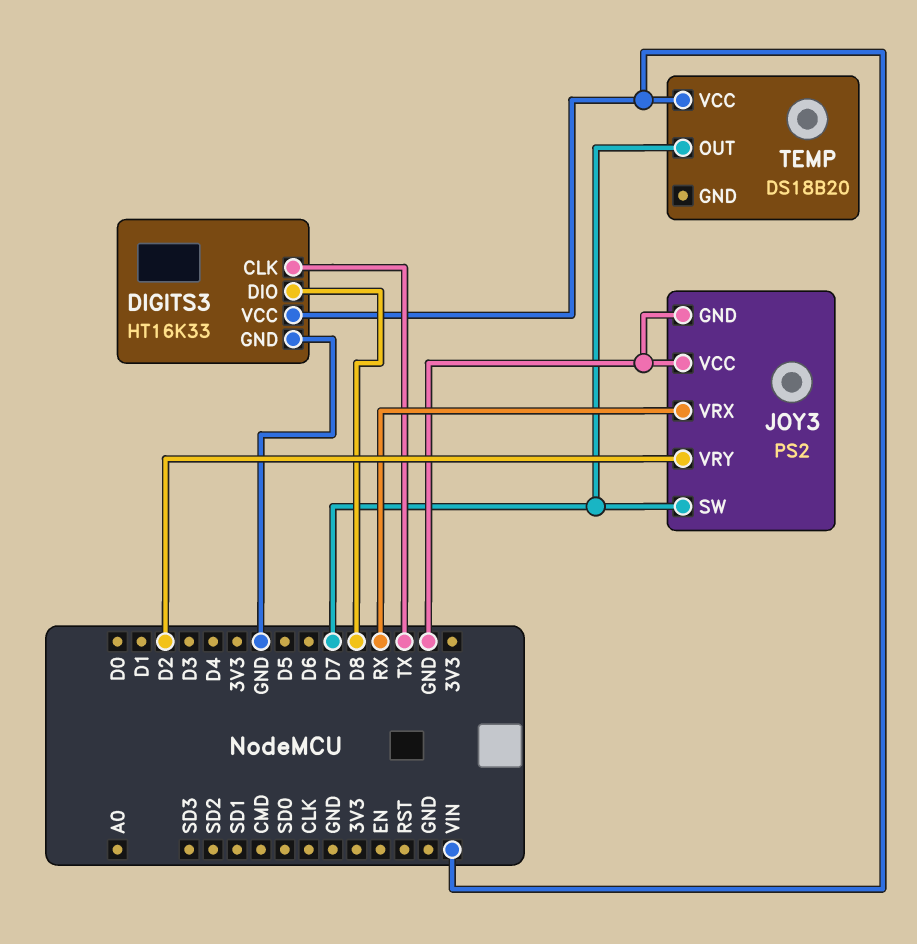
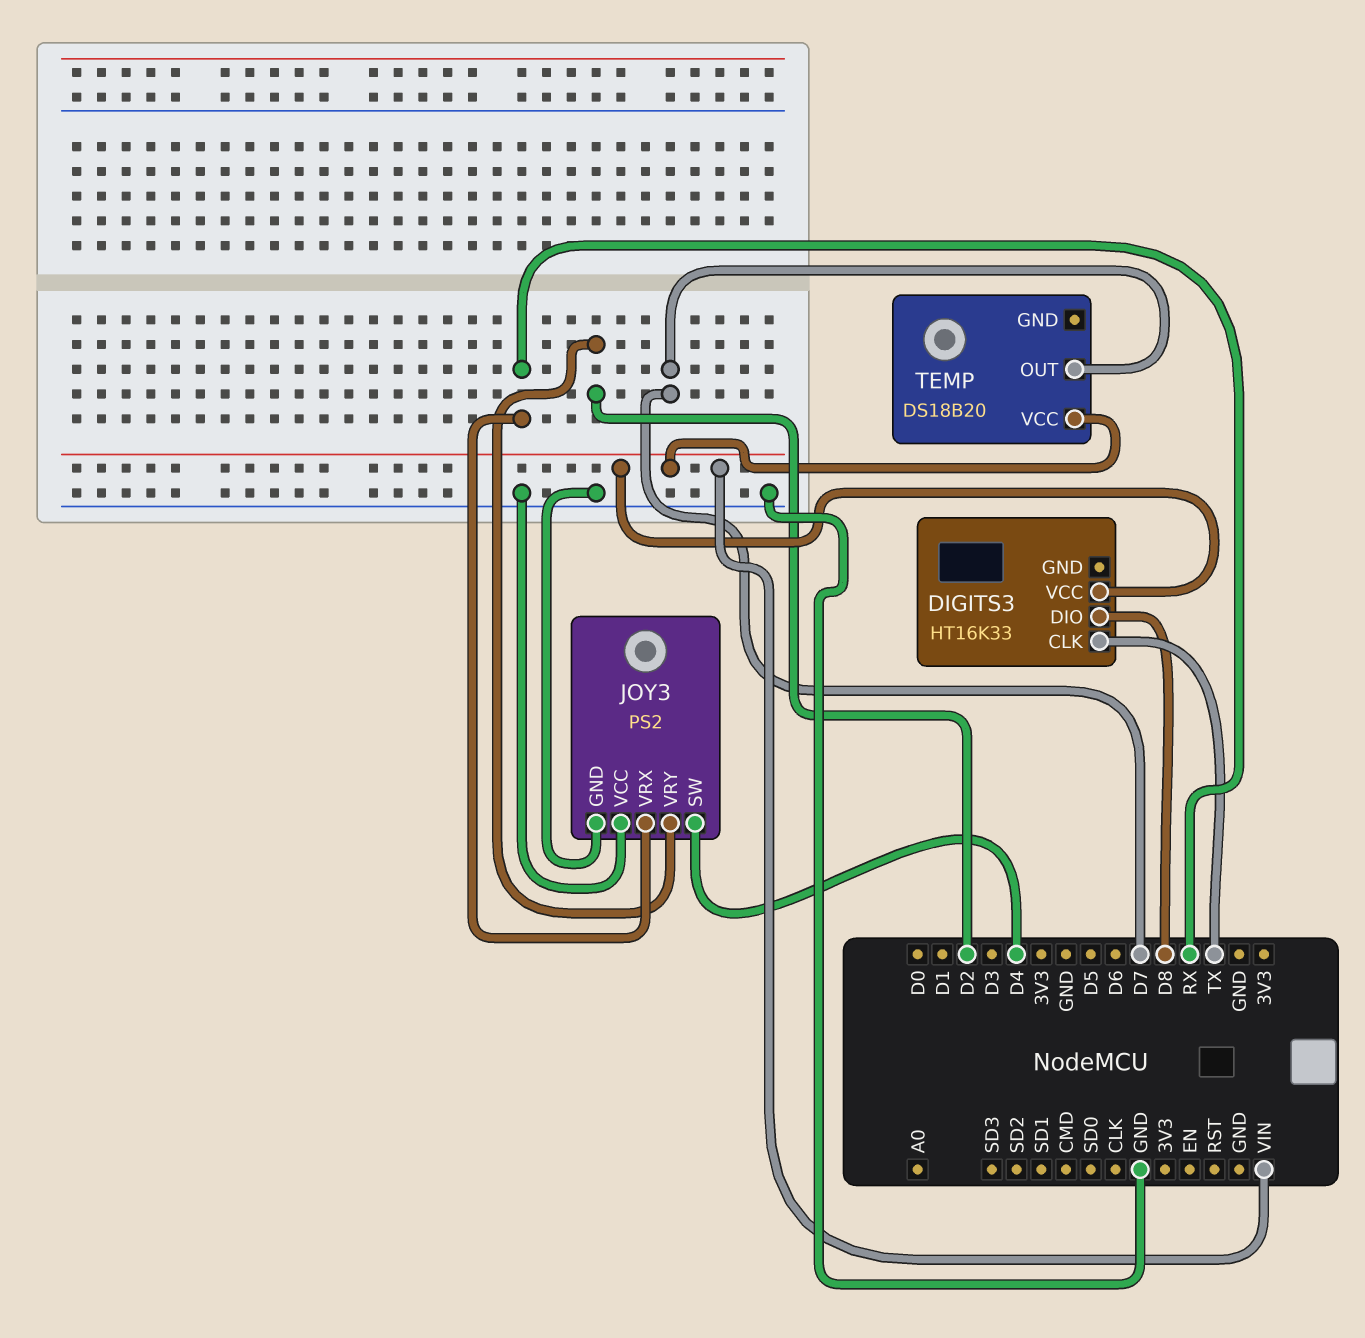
DIGITS3 pin GND: GND -> none
JOY3 pin SW: D7 -> D4

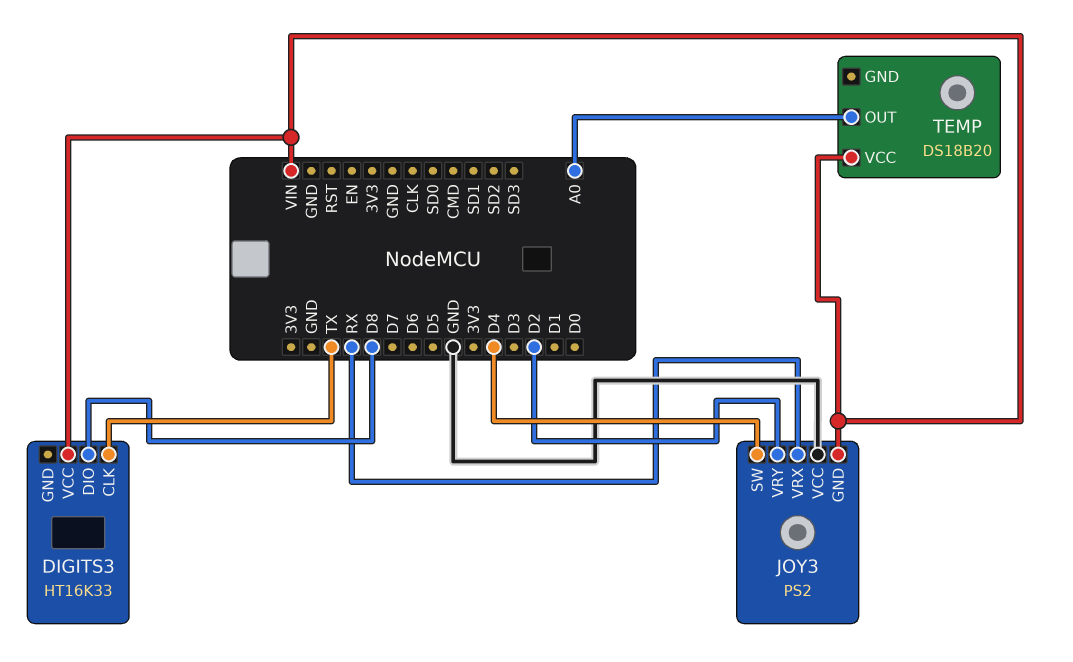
JOY3 pin GND: GND -> VIN
TEMP pin OUT: D7 -> A0

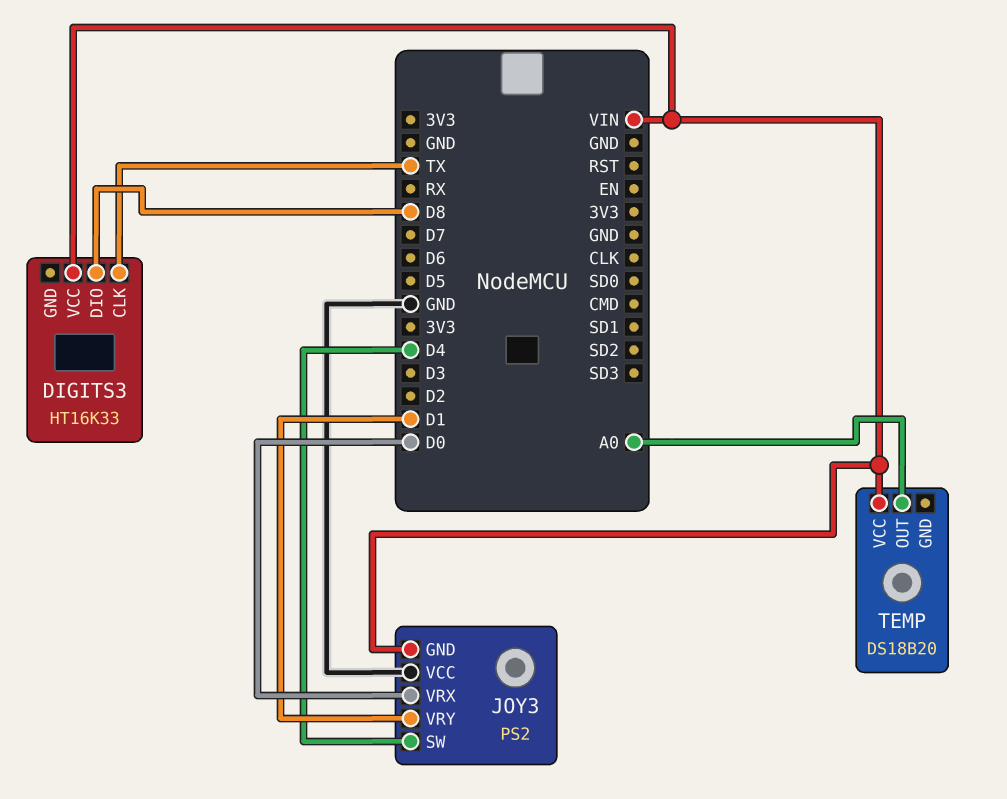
JOY3 pin VRX: RX -> D0
JOY3 pin VRY: D2 -> D1

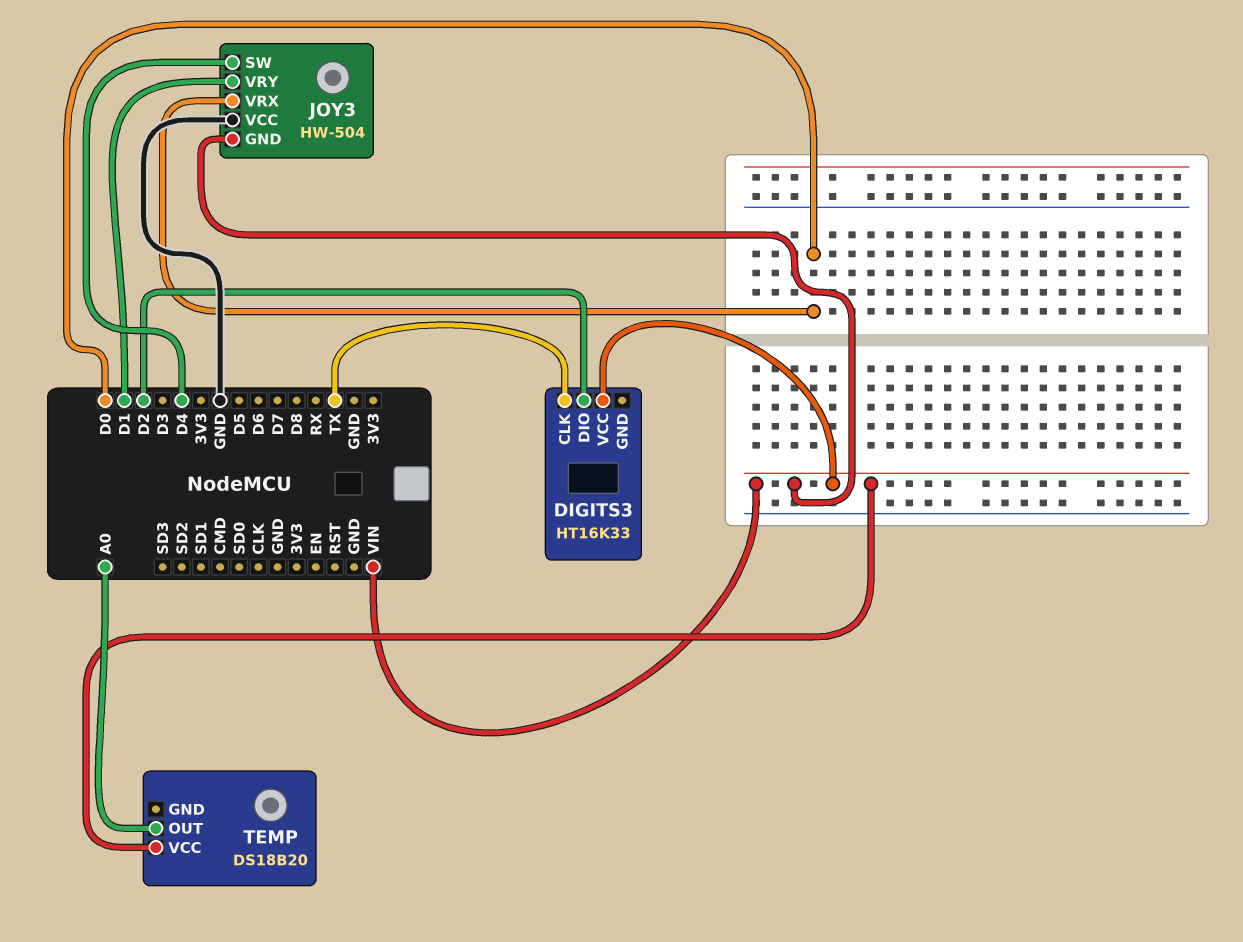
DIGITS3 pin DIO: D8 -> D2
JOY3: PS2 -> HW-504

